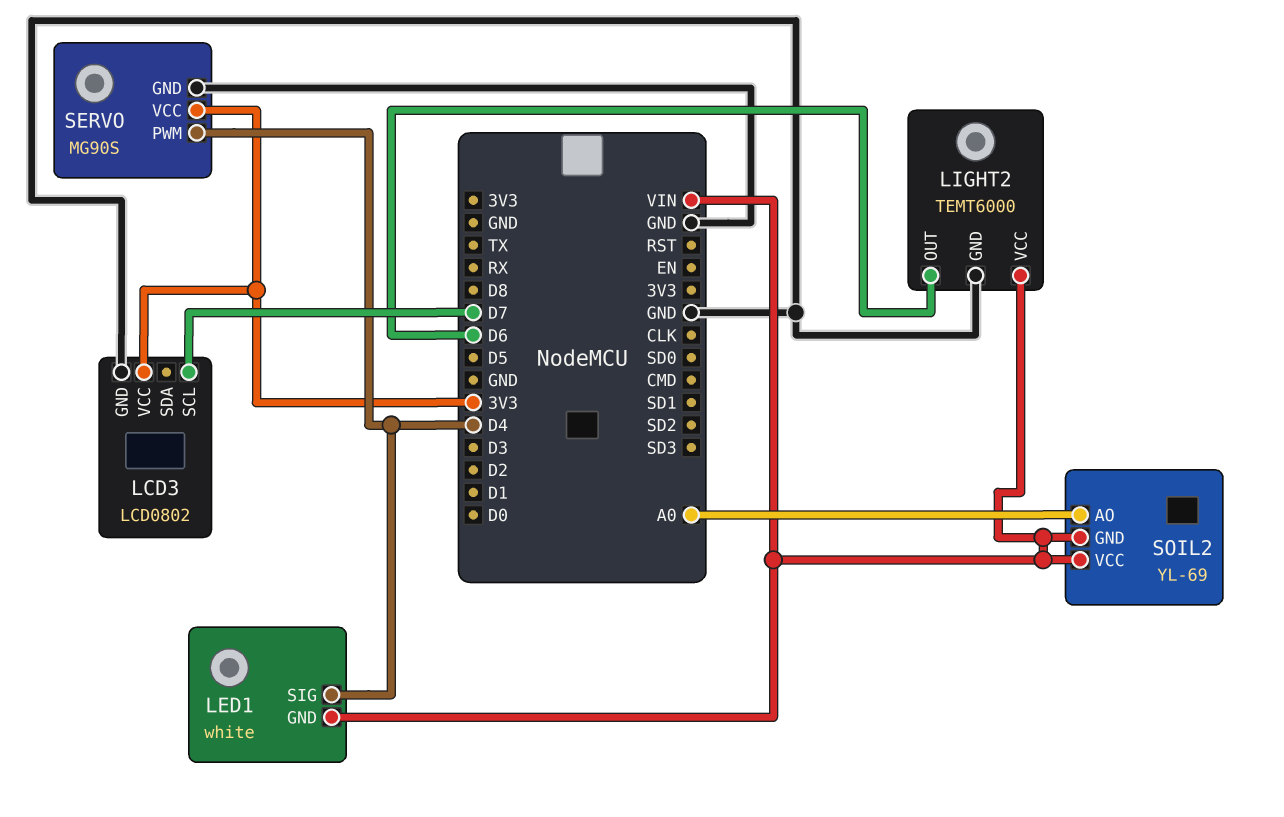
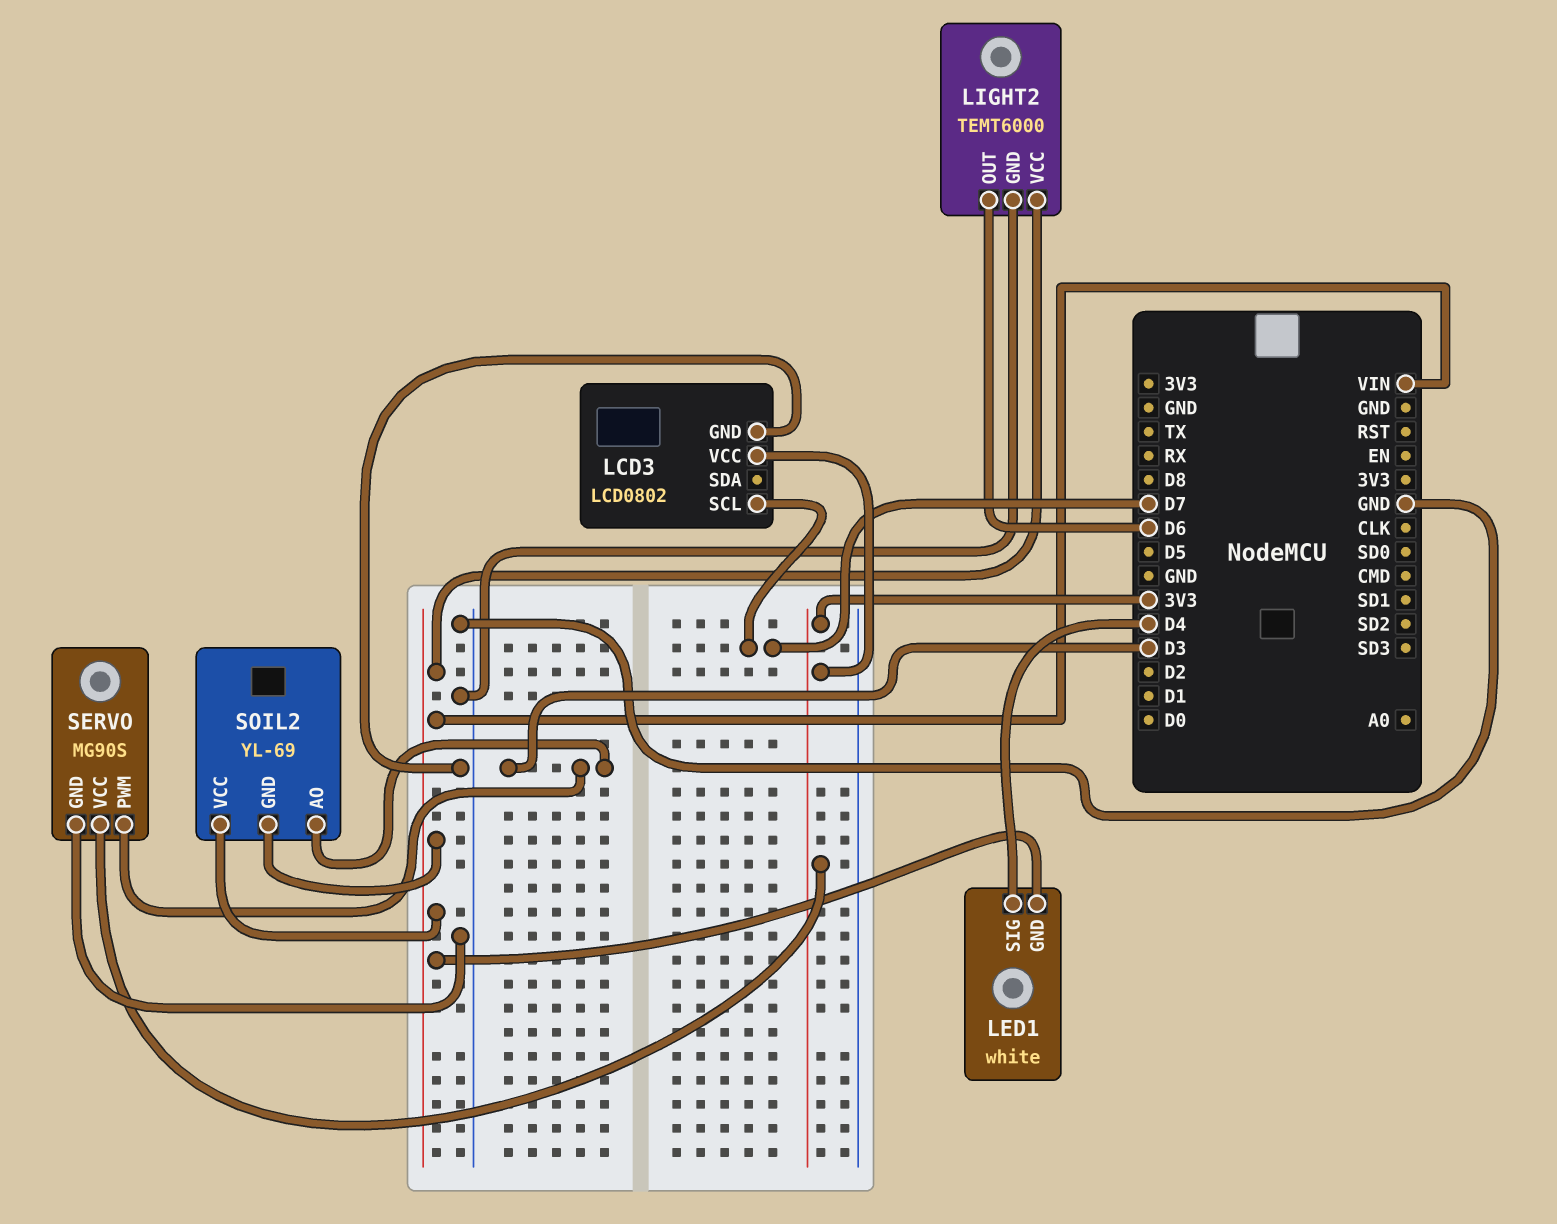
SERVO pin PWM: D4 -> D3
SOIL2 pin AO: A0 -> D3

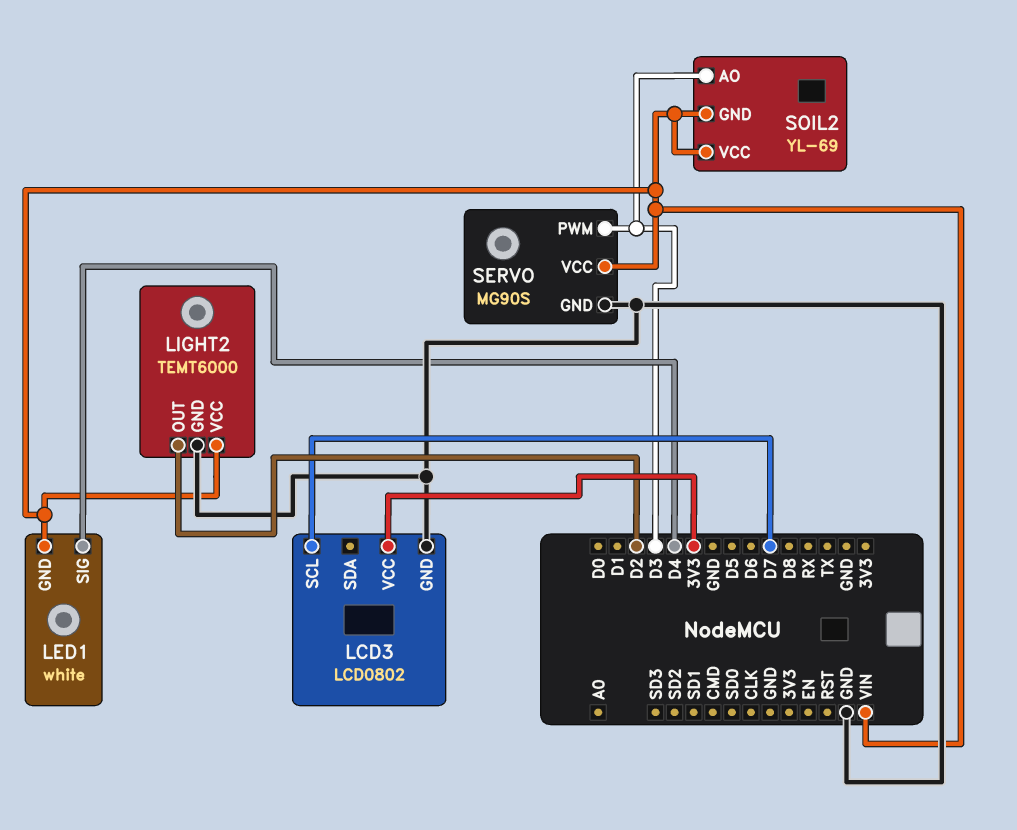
LIGHT2 pin OUT: D6 -> D2
SERVO pin VCC: 3V3 -> VIN

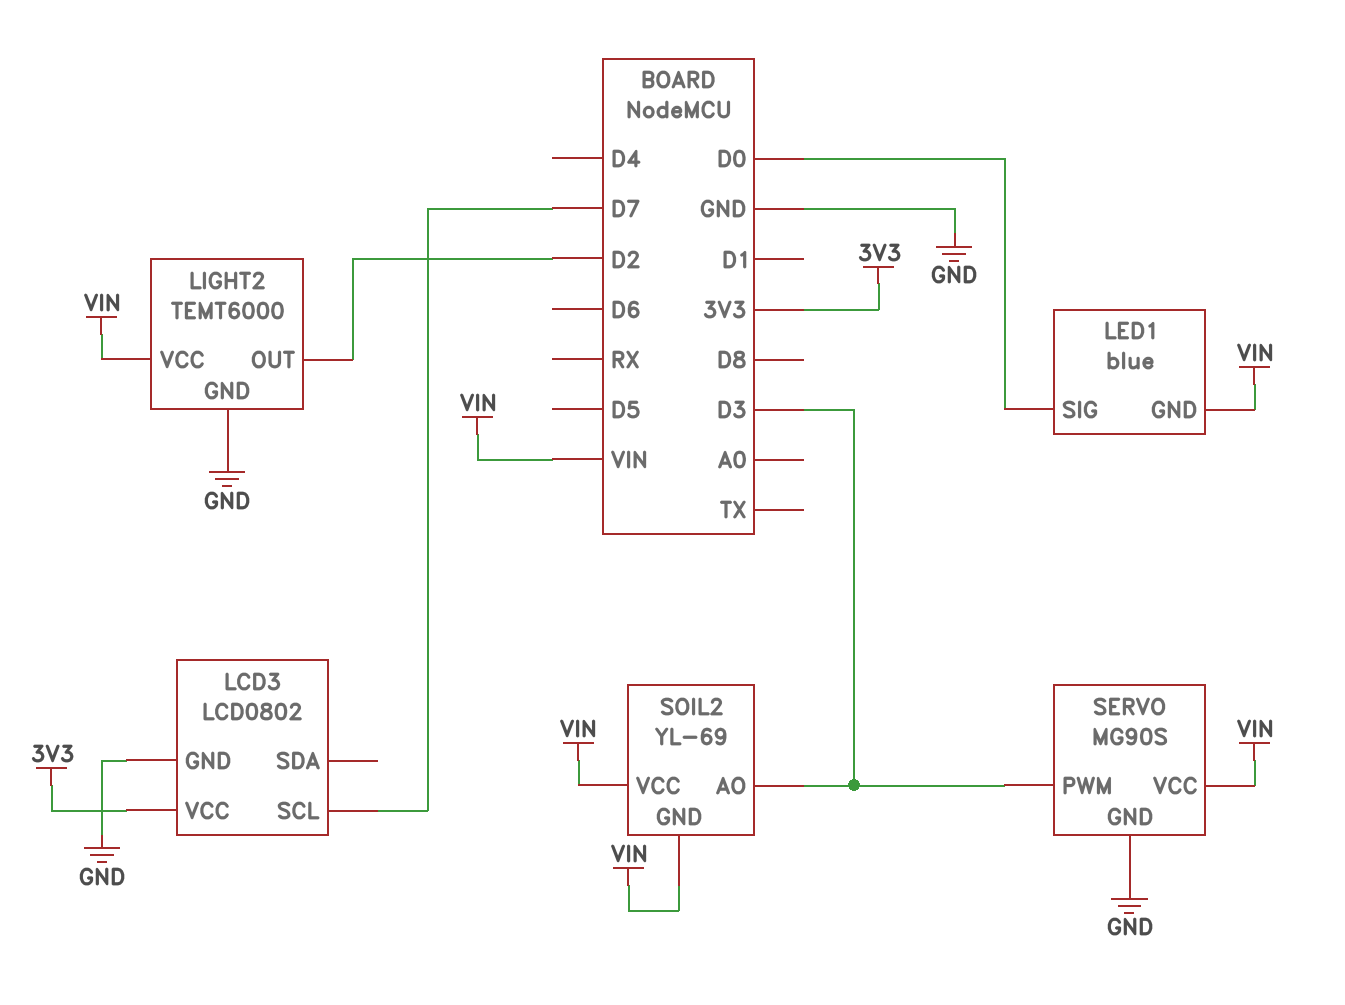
LED1: white -> blue
LED1 pin SIG: D4 -> D0

